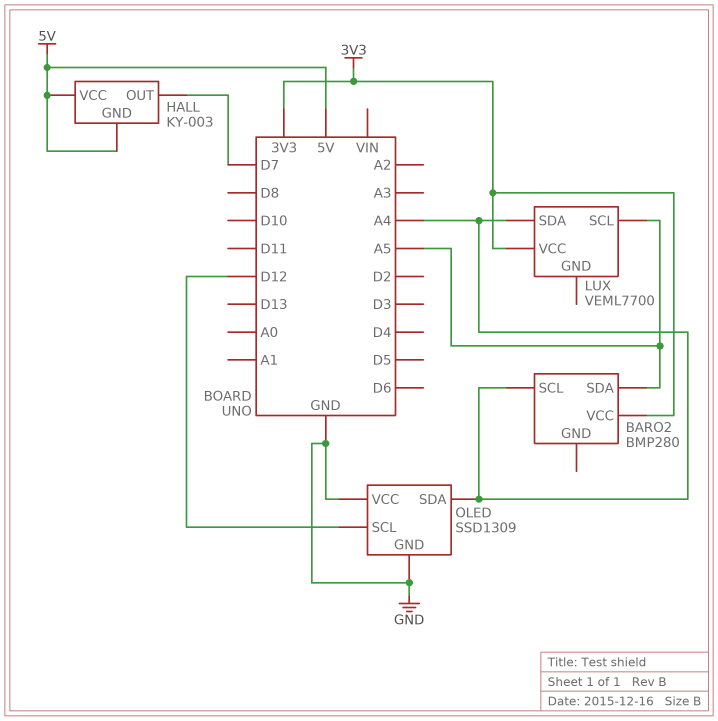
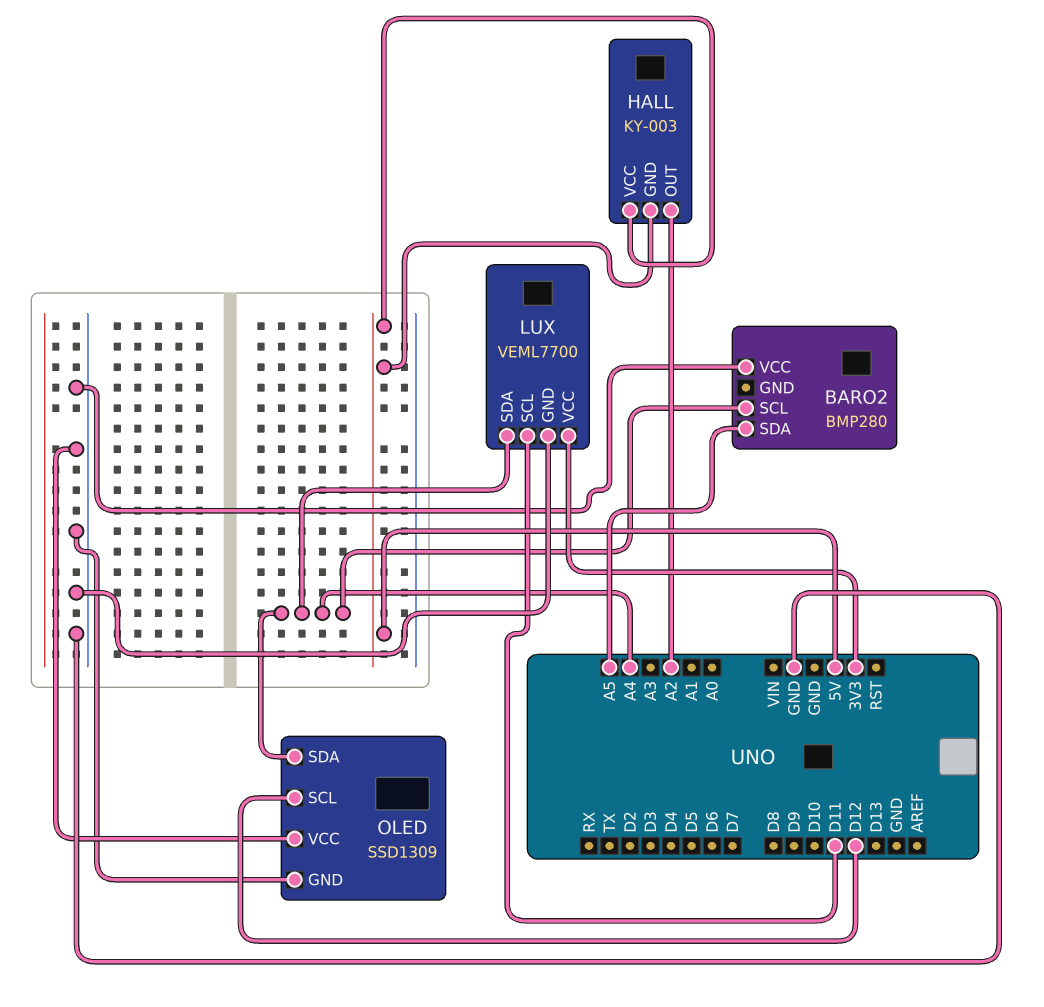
BARO2 pin VCC: 3V3 -> GND
HALL pin OUT: D7 -> A2
LUX pin GND: none -> GND
LUX pin SCL: A5 -> D11

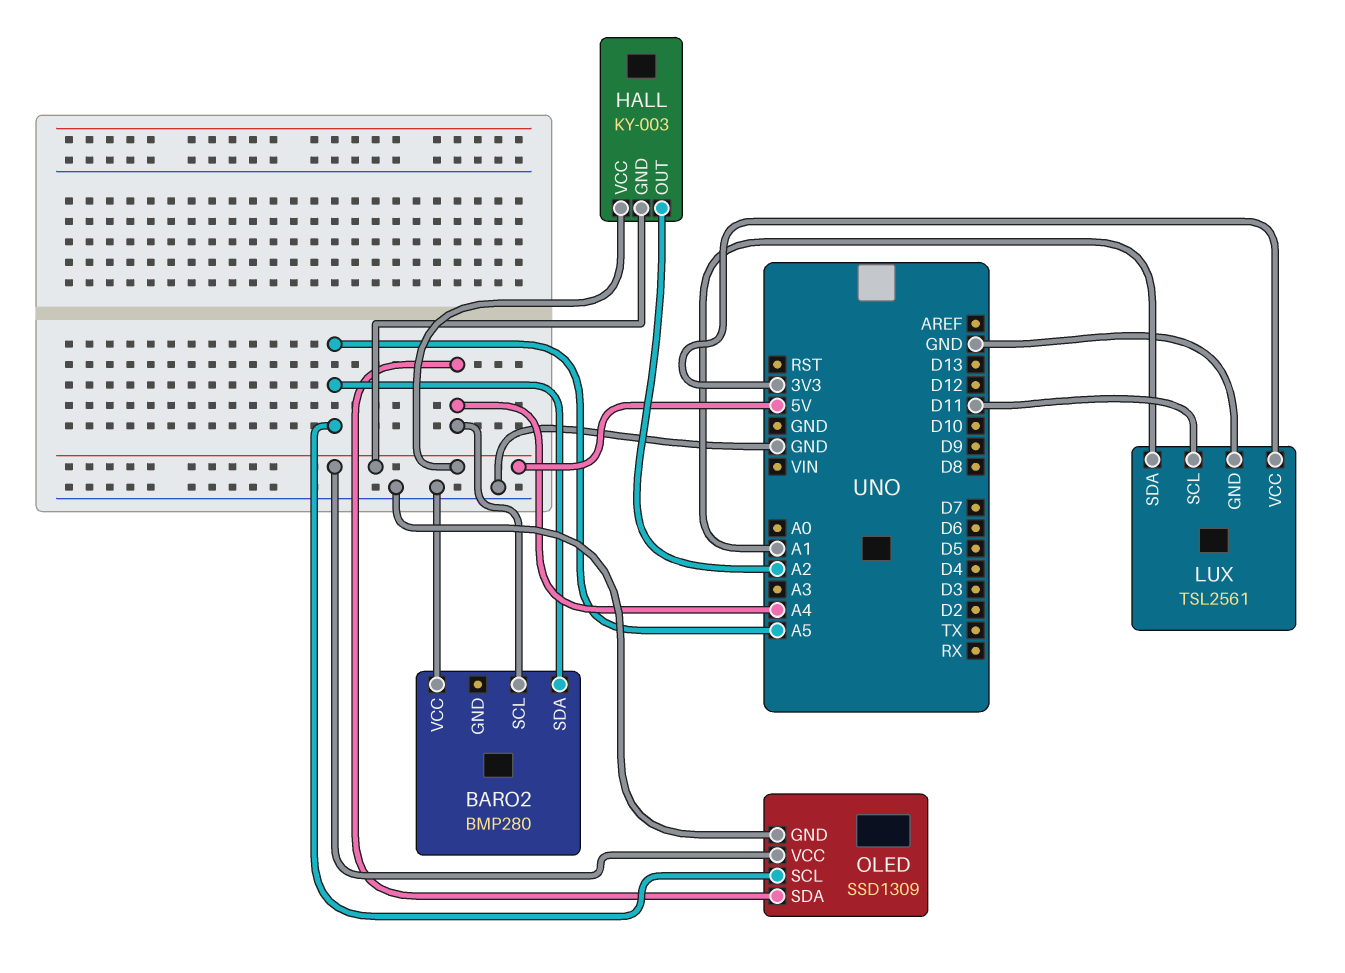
LUX: VEML7700 -> TSL2561
LUX pin SDA: A4 -> A1
OLED pin SCL: D12 -> A5
OLED pin VCC: GND -> 5V

